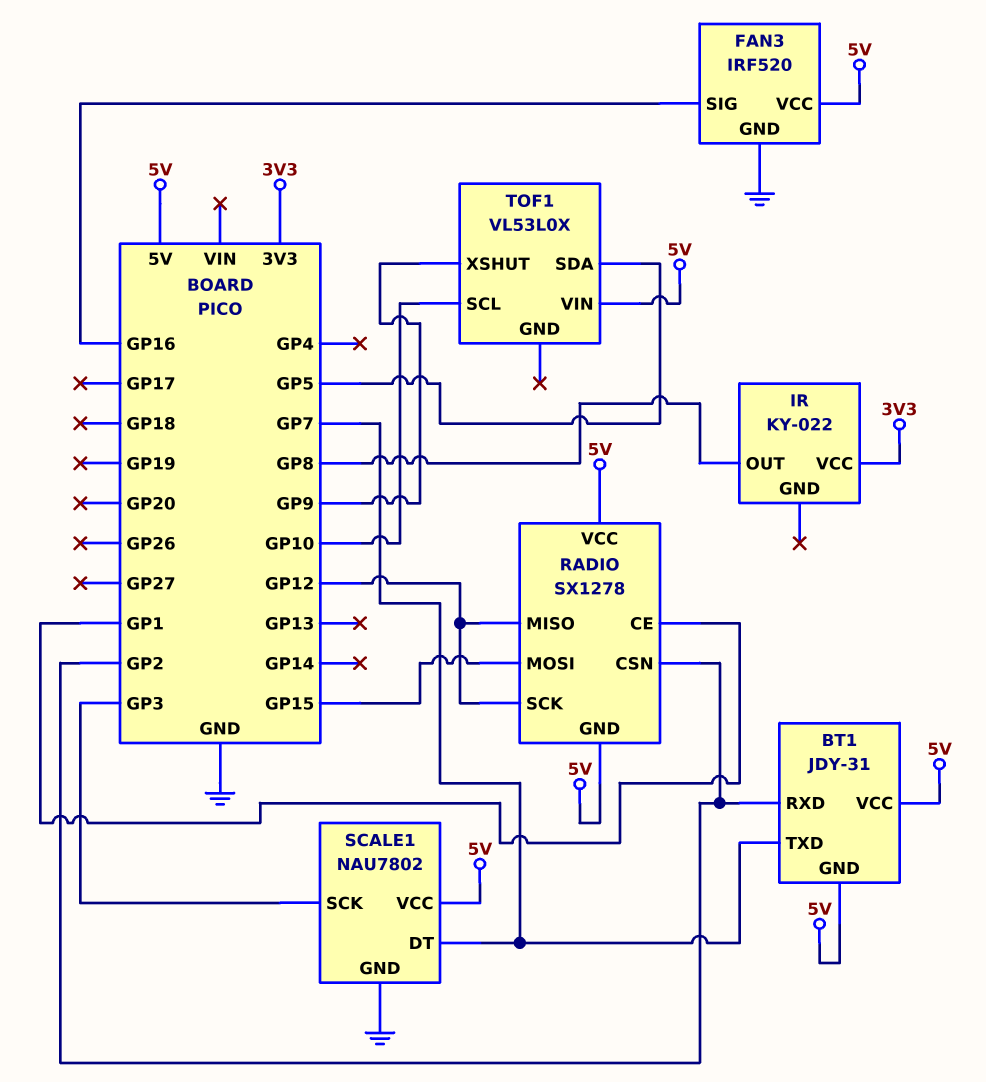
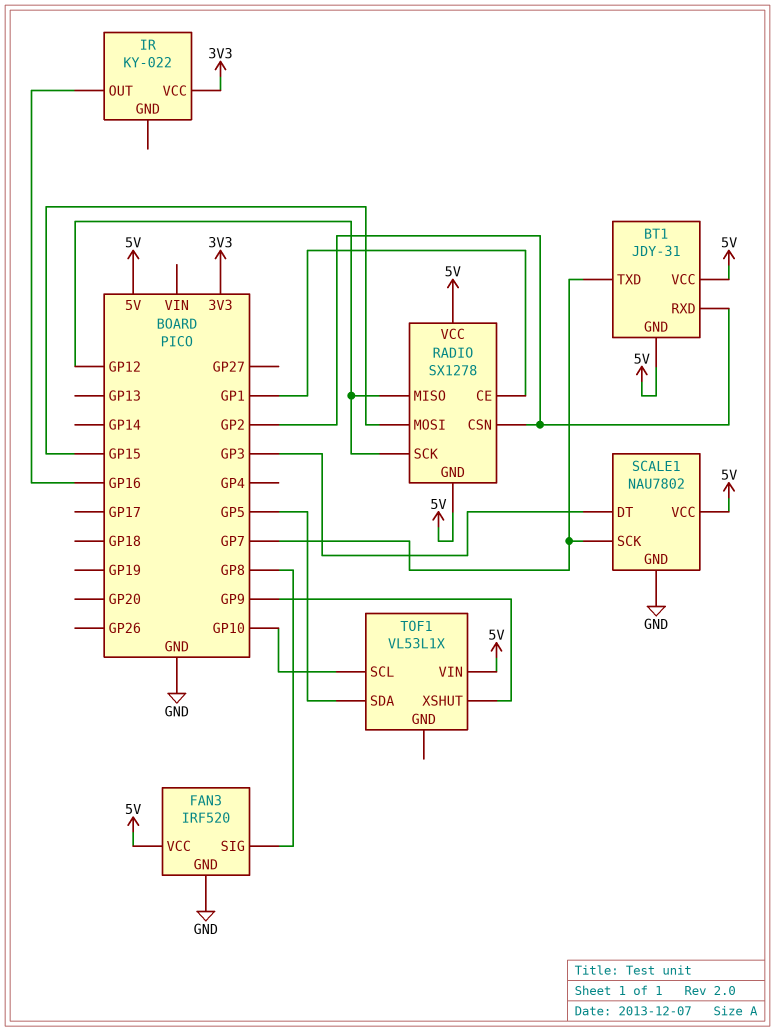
FAN3 pin SIG: GP16 -> GP8
IR pin OUT: GP8 -> GP16
SCALE1 pin DT: GP7 -> GP3
SCALE1 pin SCK: GP3 -> GP7
TOF1: VL53L0X -> VL53L1X

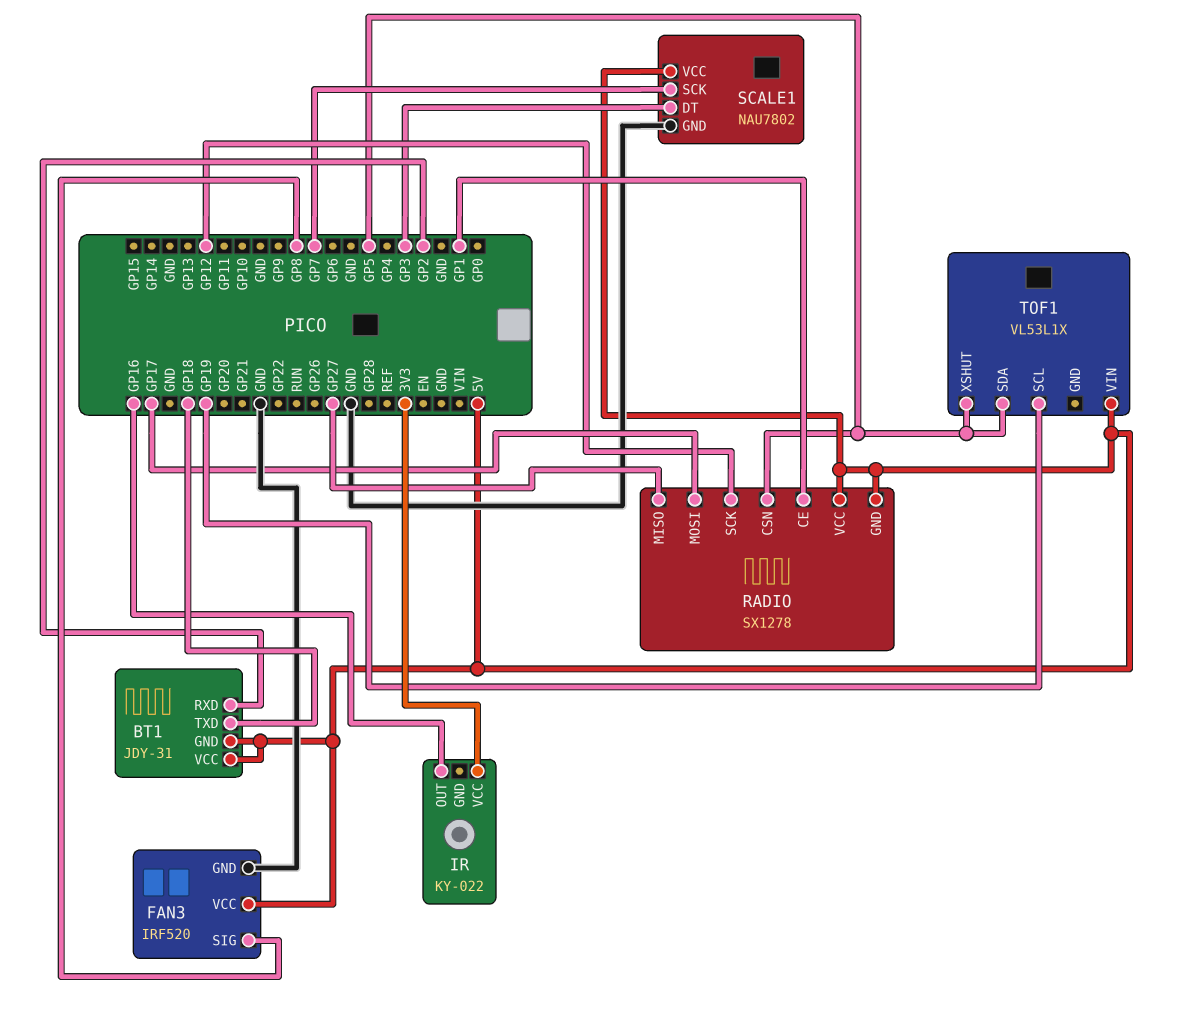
BT1 pin TXD: GP7 -> GP18
RADIO pin CSN: GP2 -> GP5
RADIO pin MISO: GP12 -> GP27
RADIO pin MOSI: GP15 -> GP17
TOF1 pin SCL: GP10 -> GP19
TOF1 pin XSHUT: GP9 -> GP5

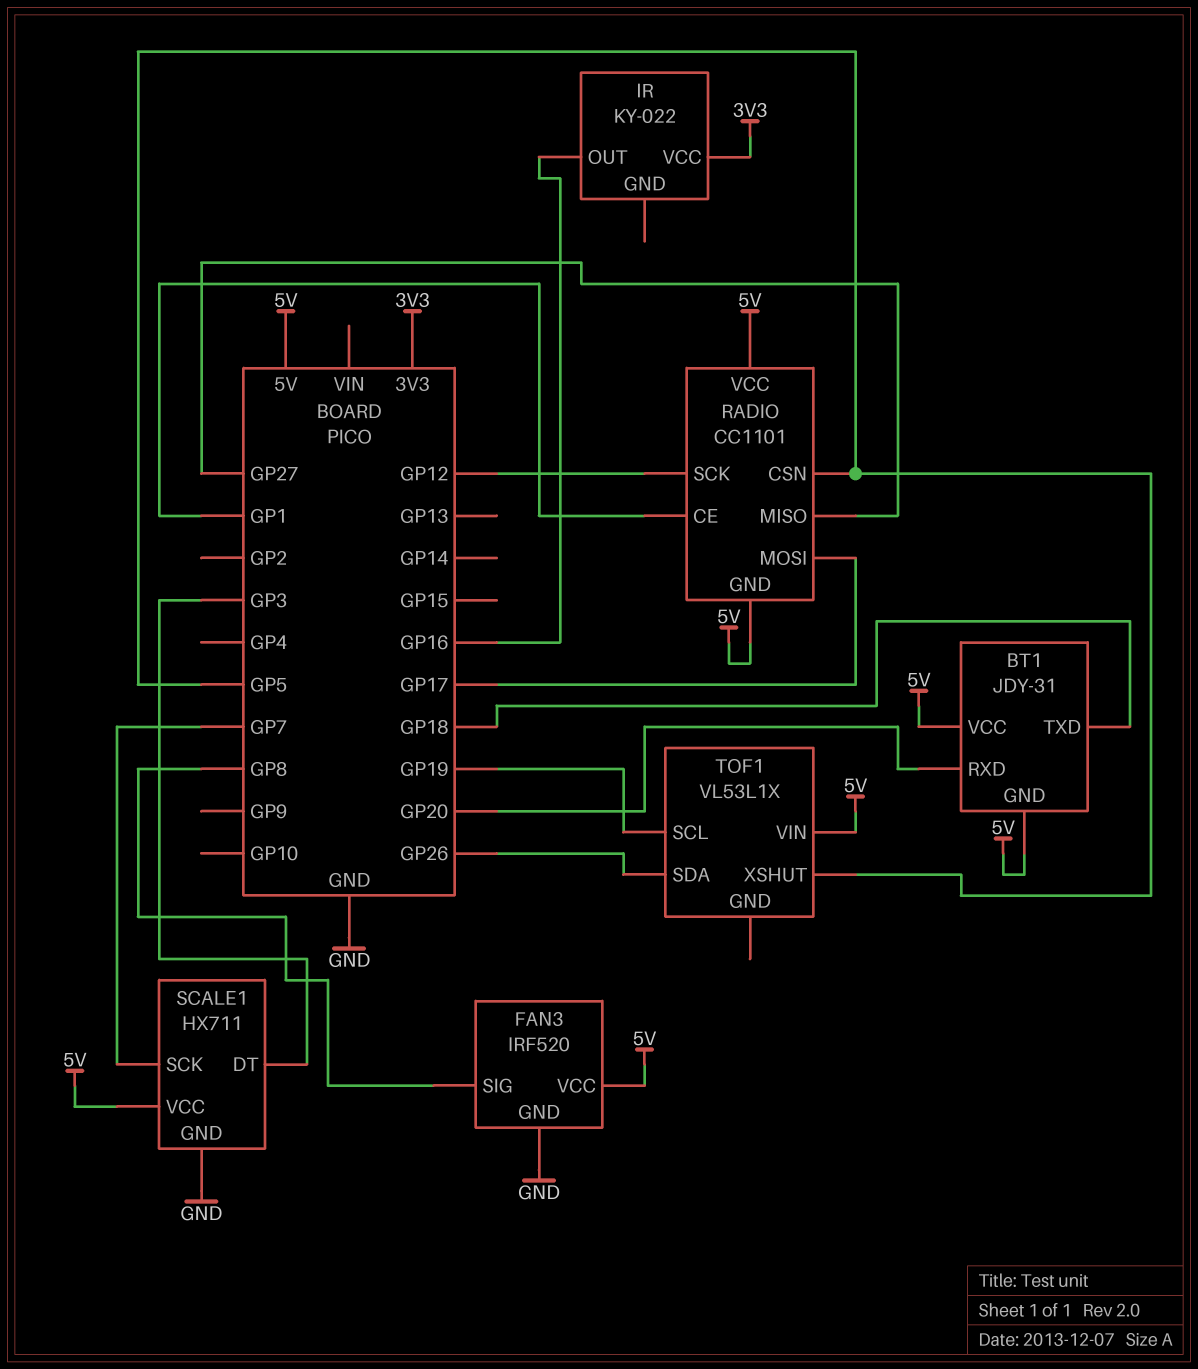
BT1 pin RXD: GP2 -> GP20
RADIO: SX1278 -> CC1101
SCALE1: NAU7802 -> HX711
TOF1 pin SDA: GP5 -> GP26

